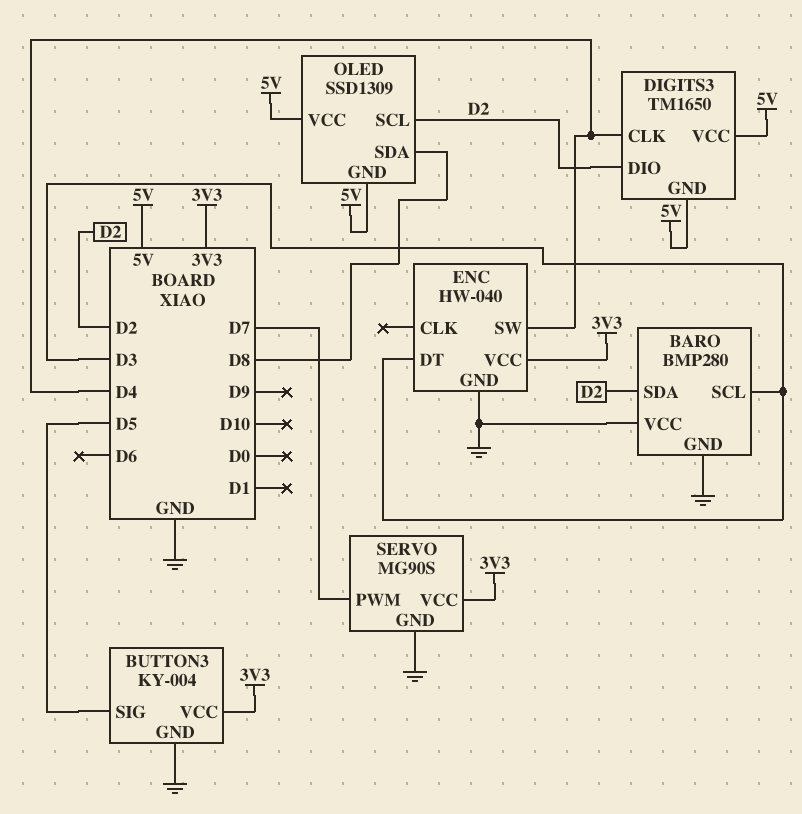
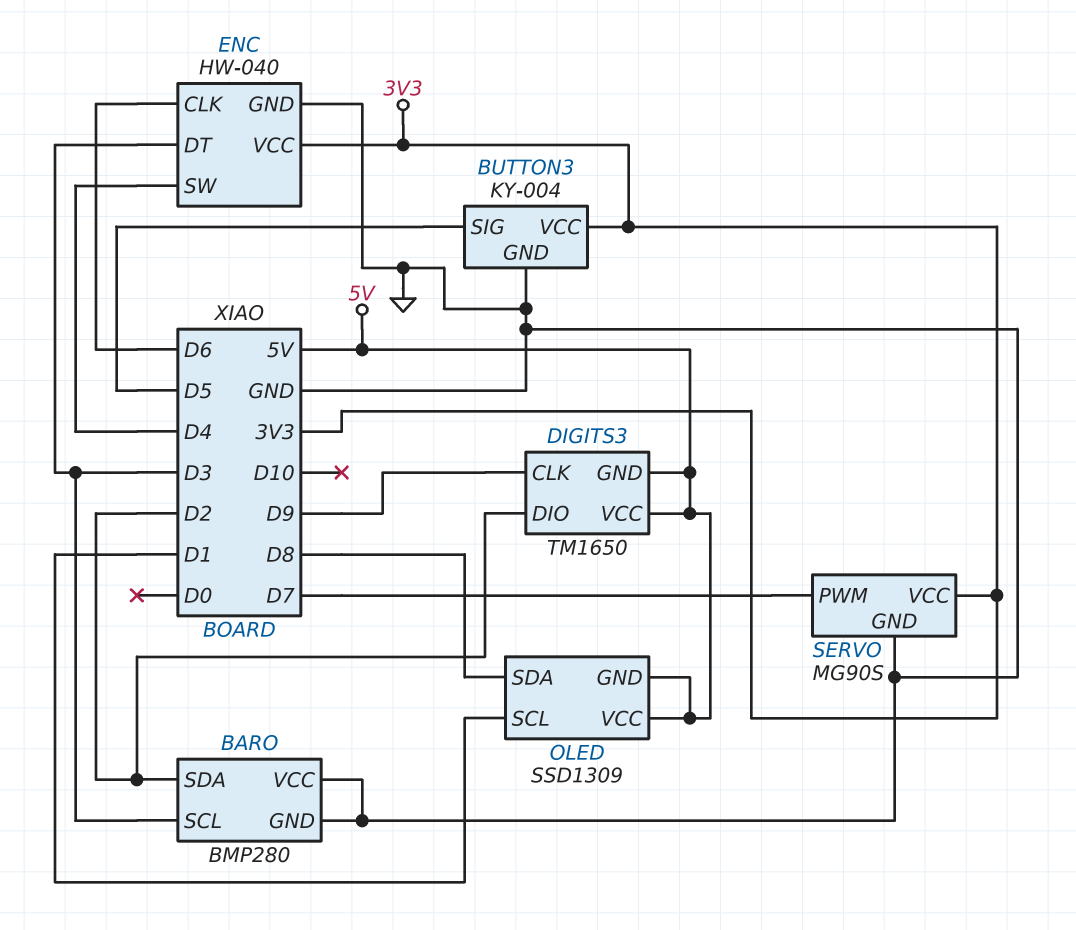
DIGITS3 pin CLK: D4 -> D9
ENC pin CLK: none -> D6
OLED pin SCL: D2 -> D1

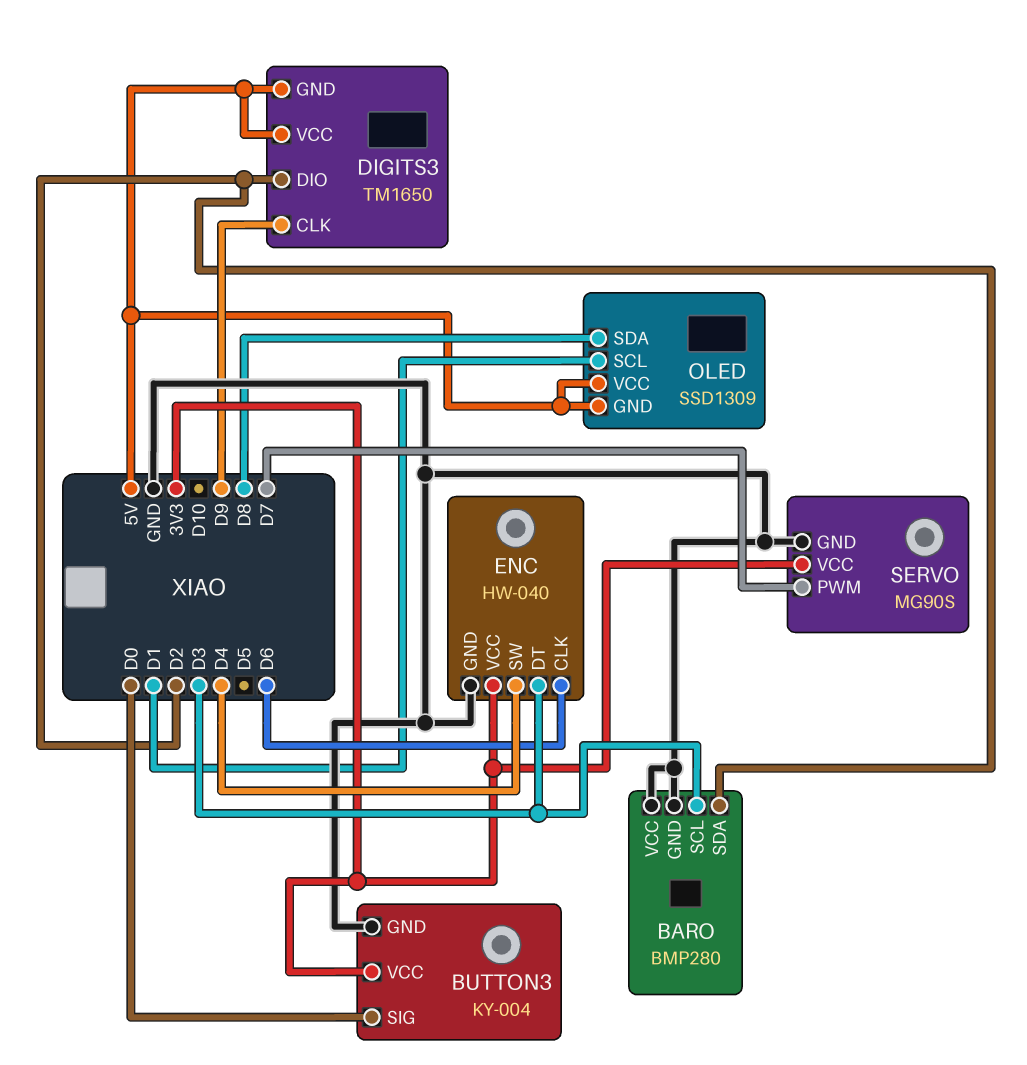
BUTTON3 pin SIG: D5 -> D0

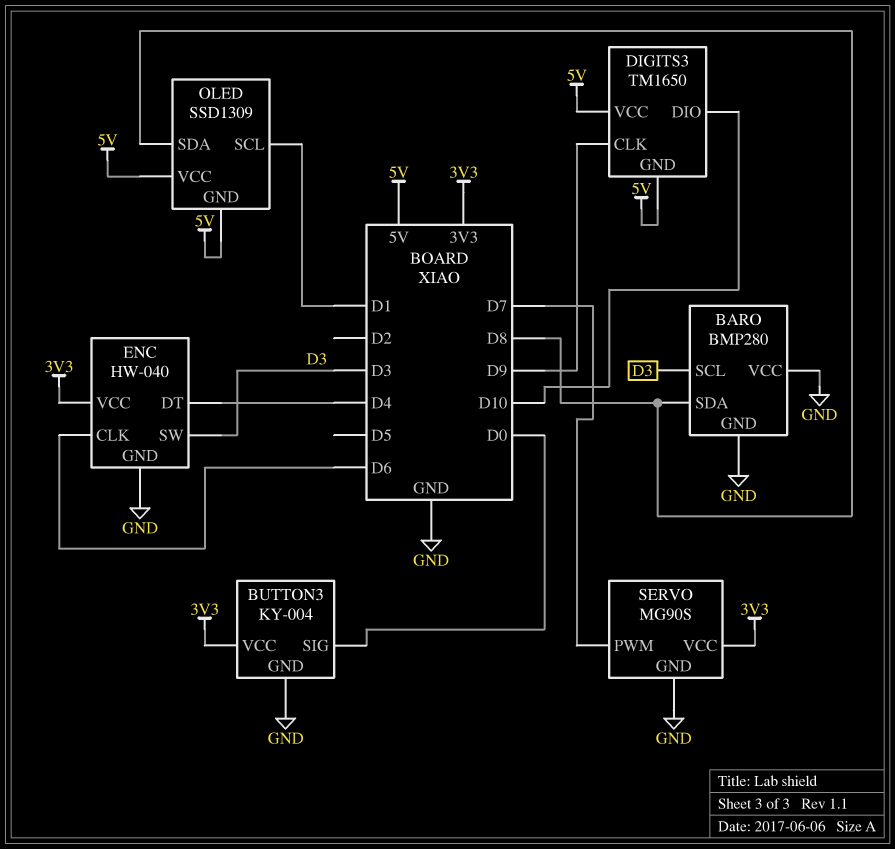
BARO pin SDA: D2 -> D8
DIGITS3 pin DIO: D2 -> D10
ENC pin DT: D3 -> D4
ENC pin SW: D4 -> D3

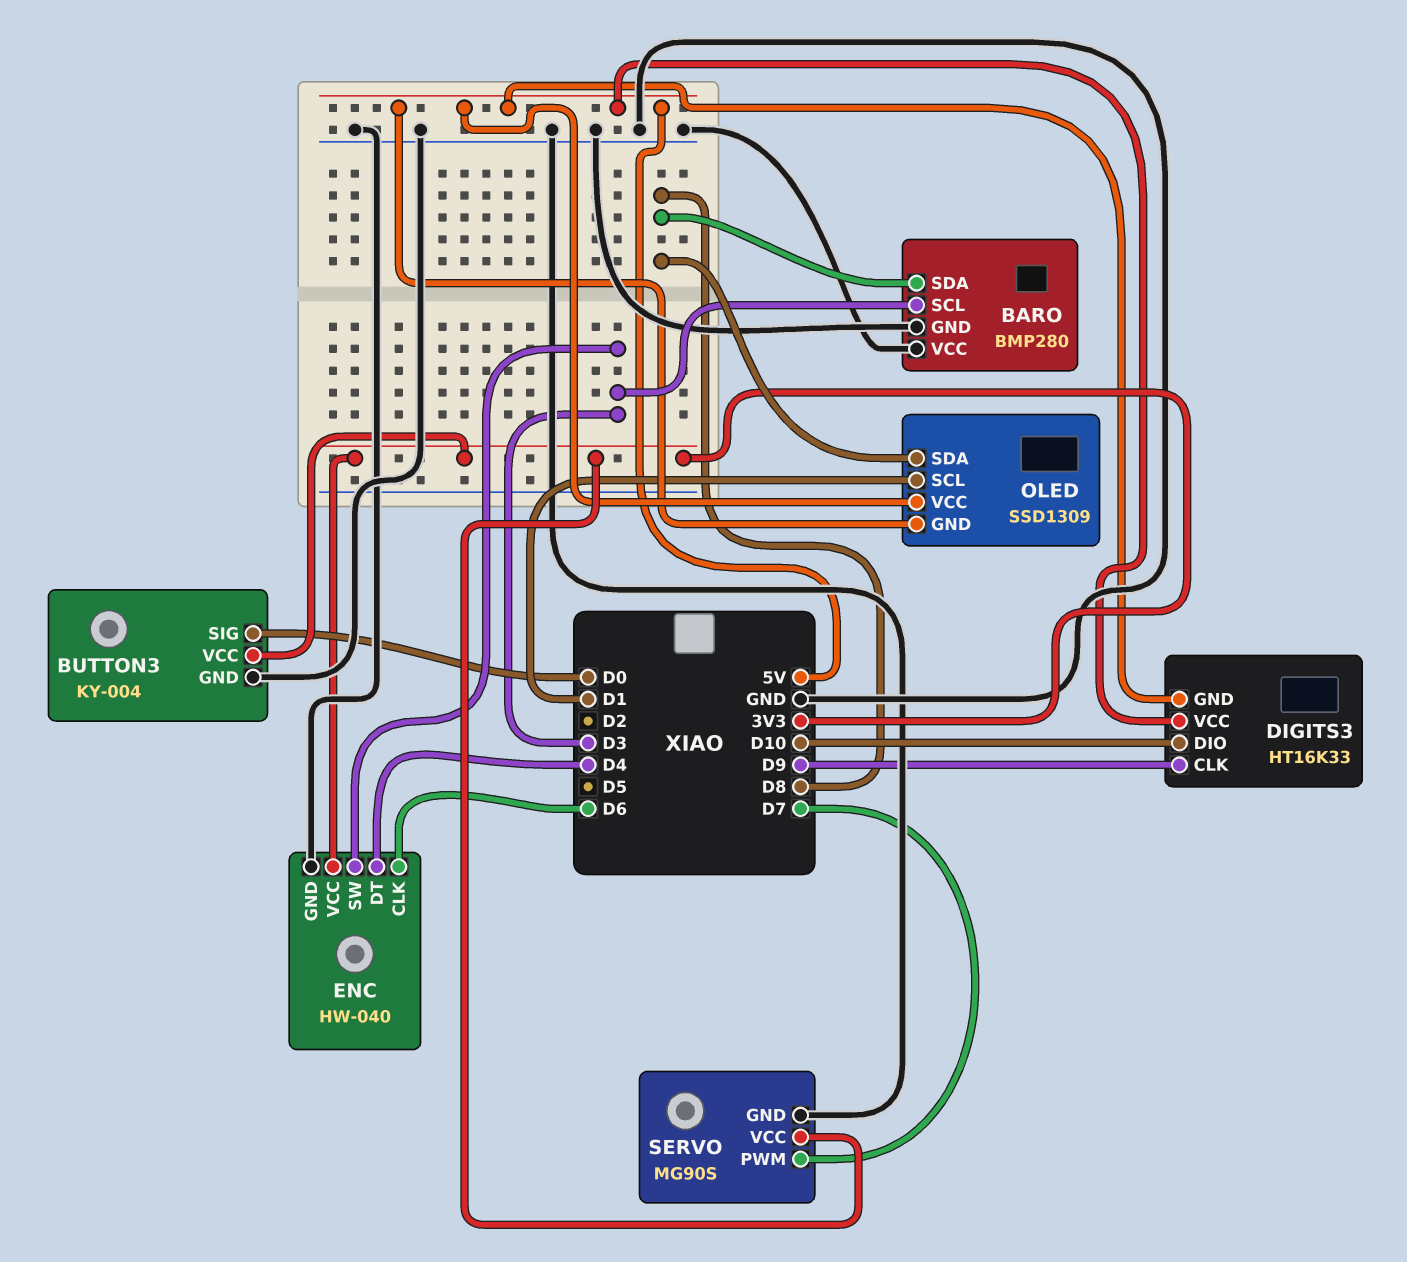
DIGITS3: TM1650 -> HT16K33

